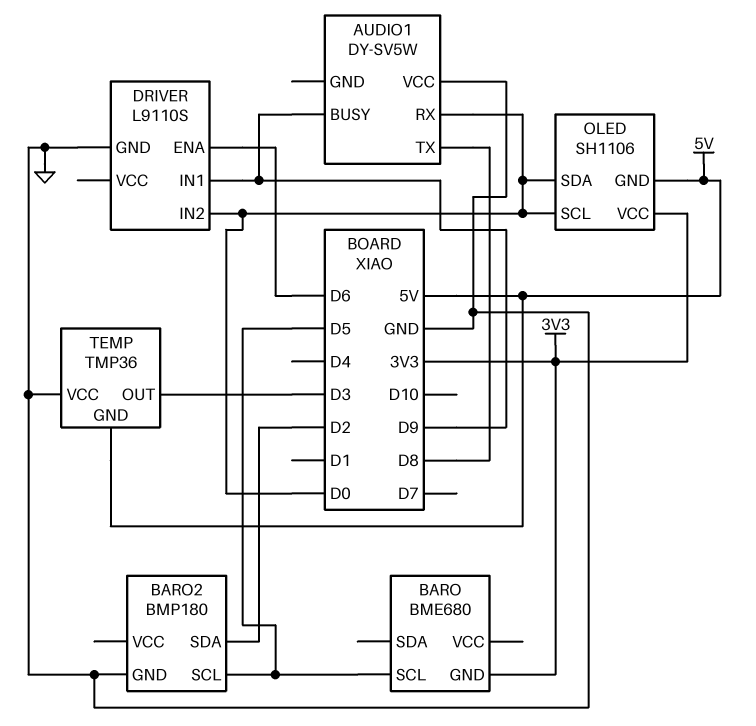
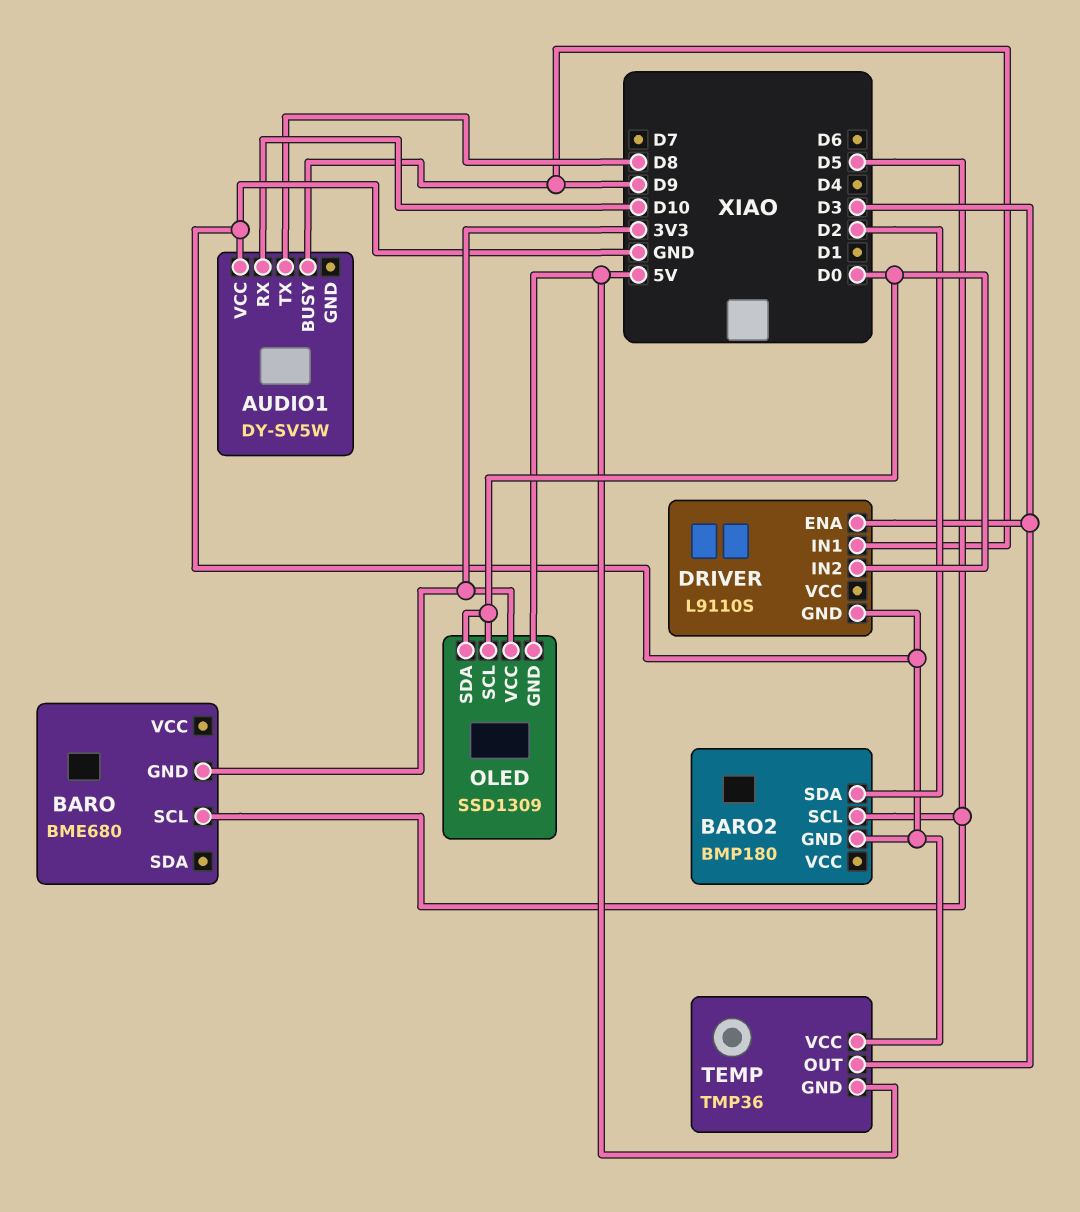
AUDIO1 pin RX: D0 -> D10
DRIVER pin ENA: D6 -> D3
OLED: SH1106 -> SSD1309

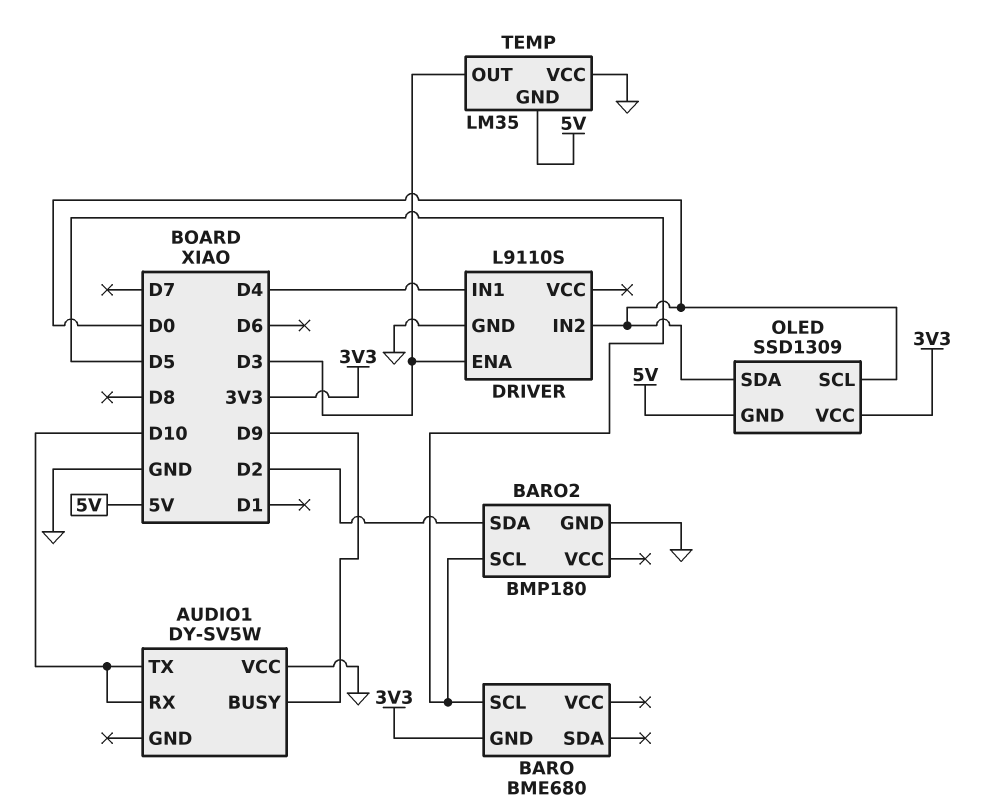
AUDIO1 pin TX: D8 -> D10
DRIVER pin IN1: D9 -> D4
TEMP: TMP36 -> LM35

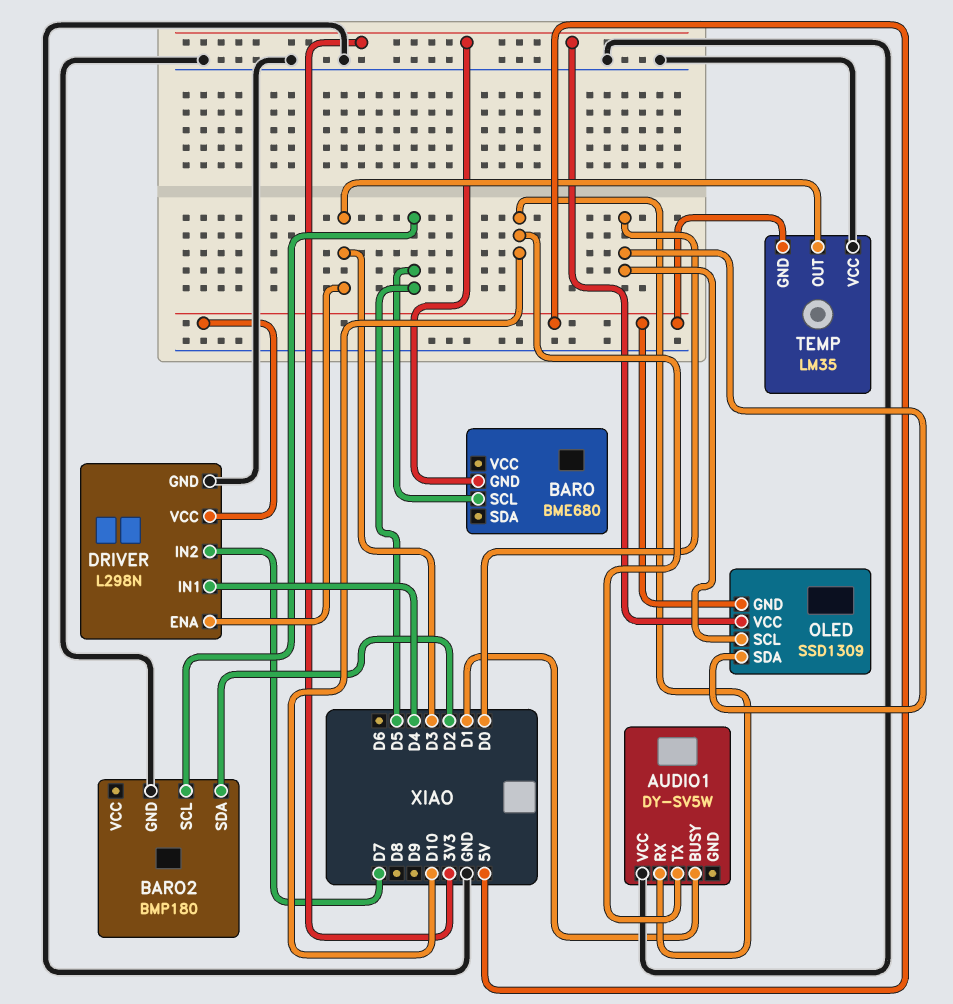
AUDIO1 pin BUSY: D9 -> D1
DRIVER: L9110S -> L298N
DRIVER pin IN2: D0 -> D7
DRIVER pin VCC: none -> 5V

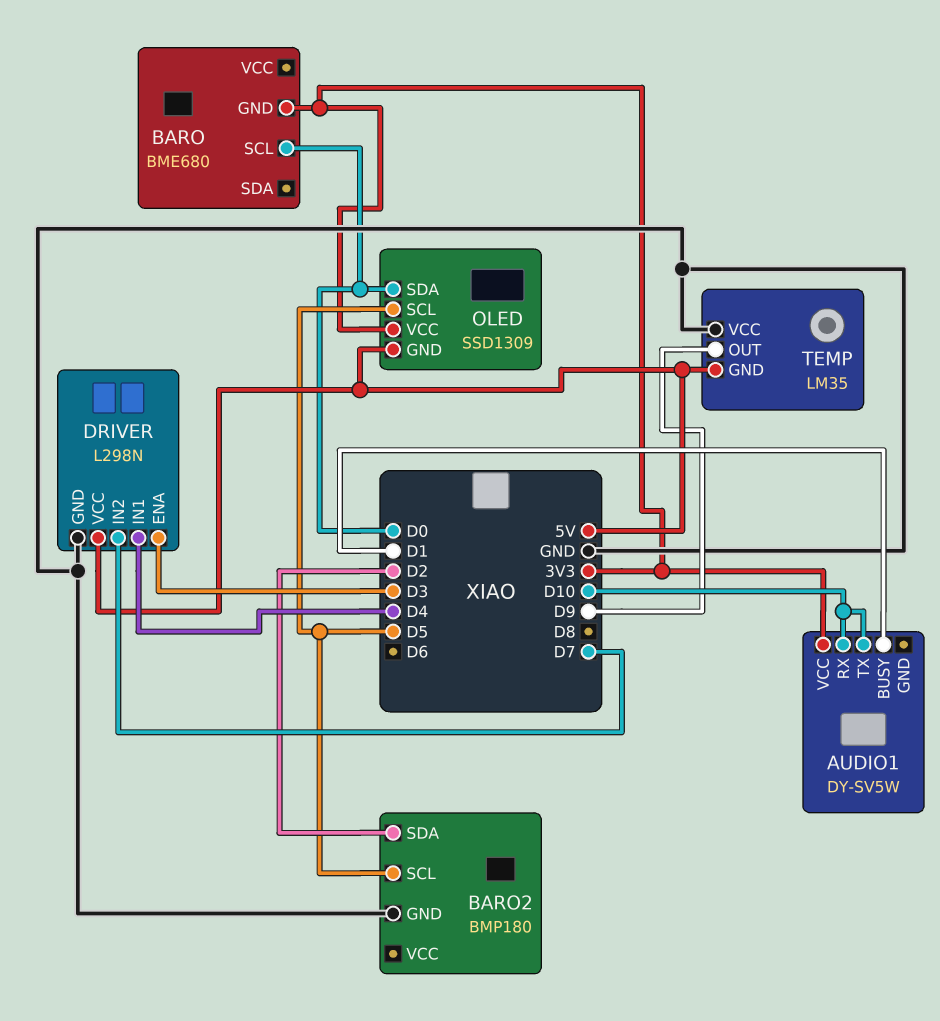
AUDIO1 pin VCC: GND -> 3V3
BARO pin SCL: D5 -> D0
OLED pin SCL: D0 -> D5
TEMP pin OUT: D3 -> D9

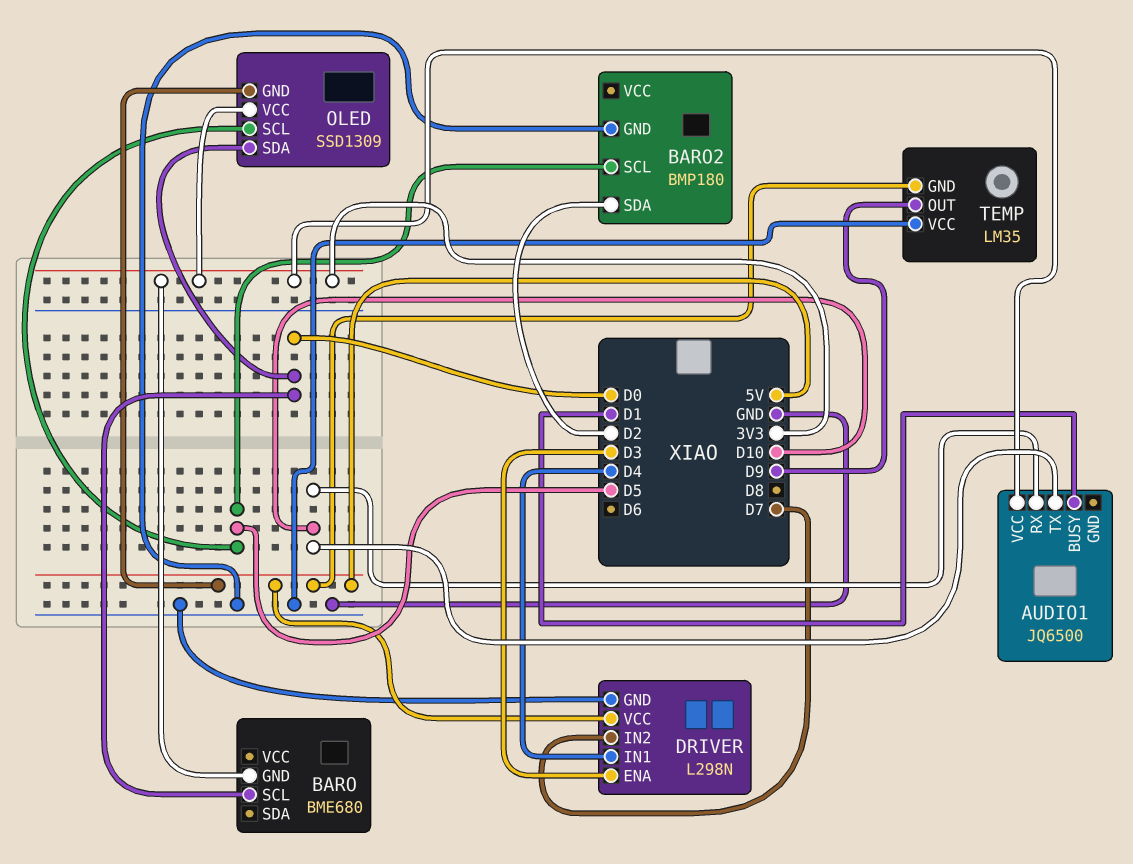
AUDIO1: DY-SV5W -> JQ6500

